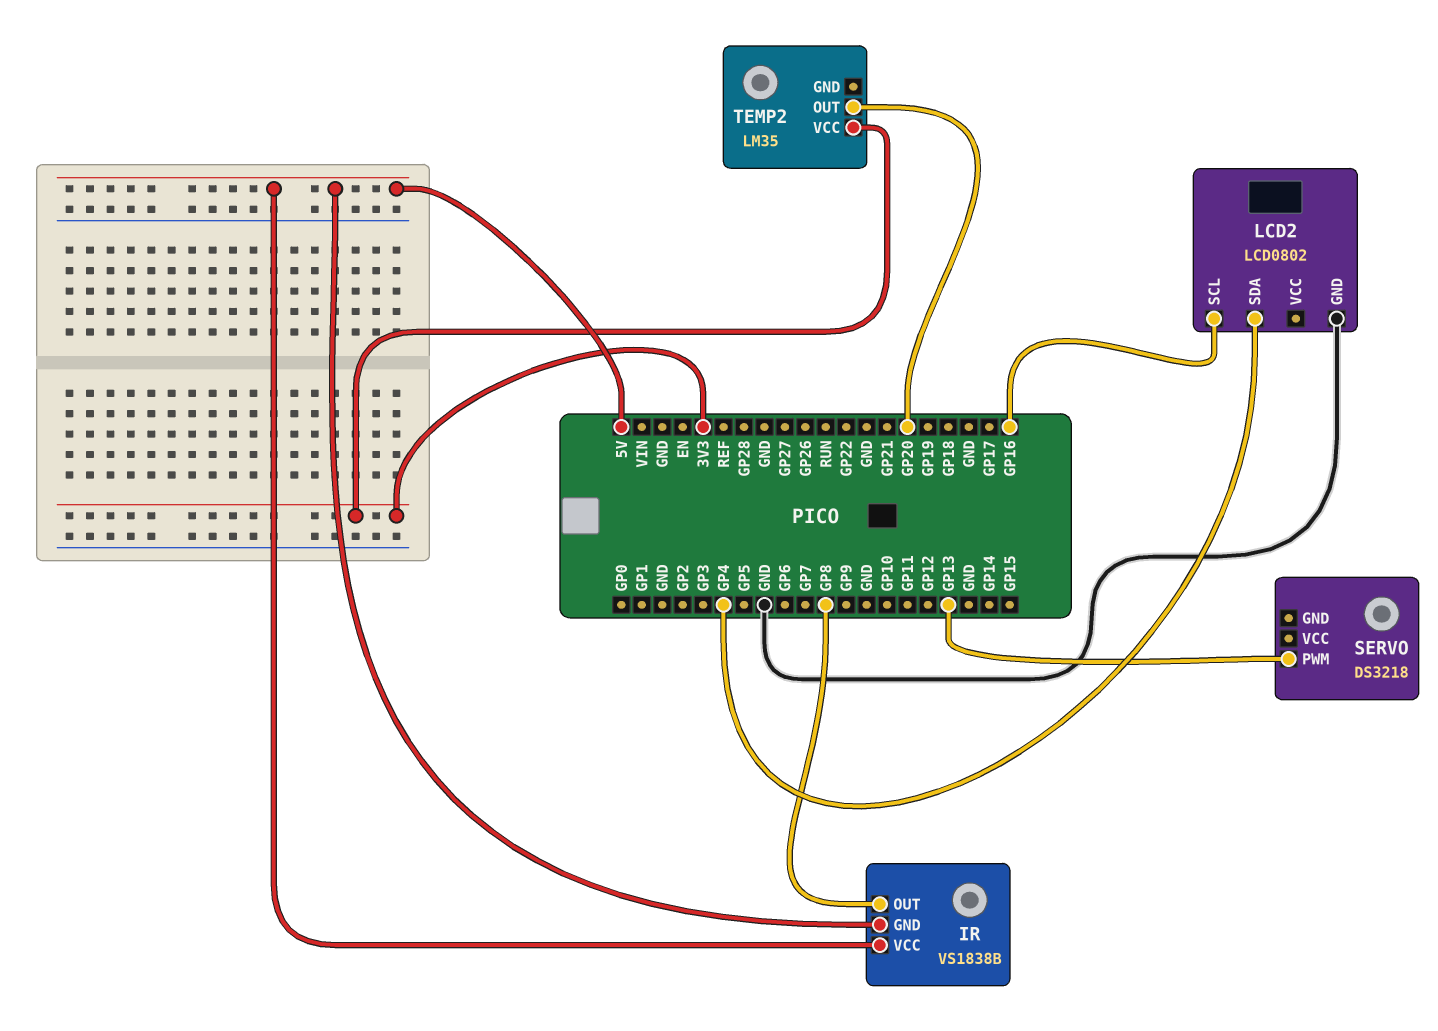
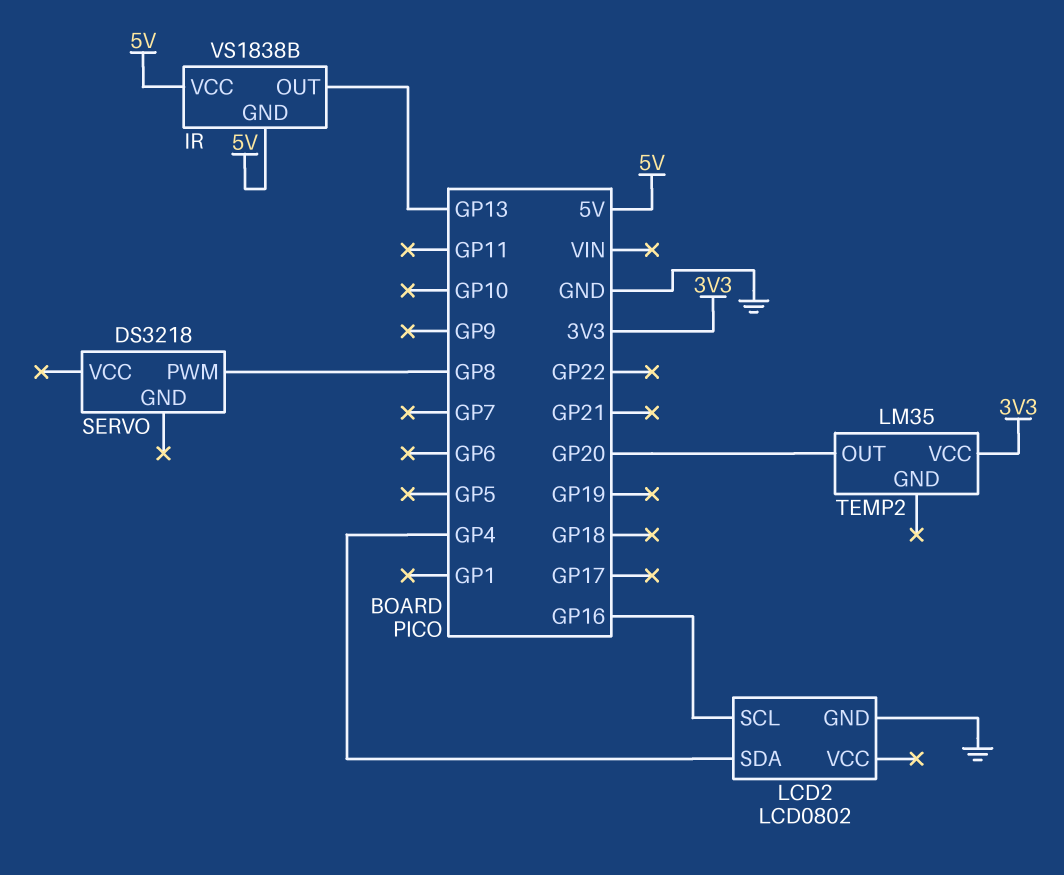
IR pin OUT: GP8 -> GP13
SERVO pin PWM: GP13 -> GP8

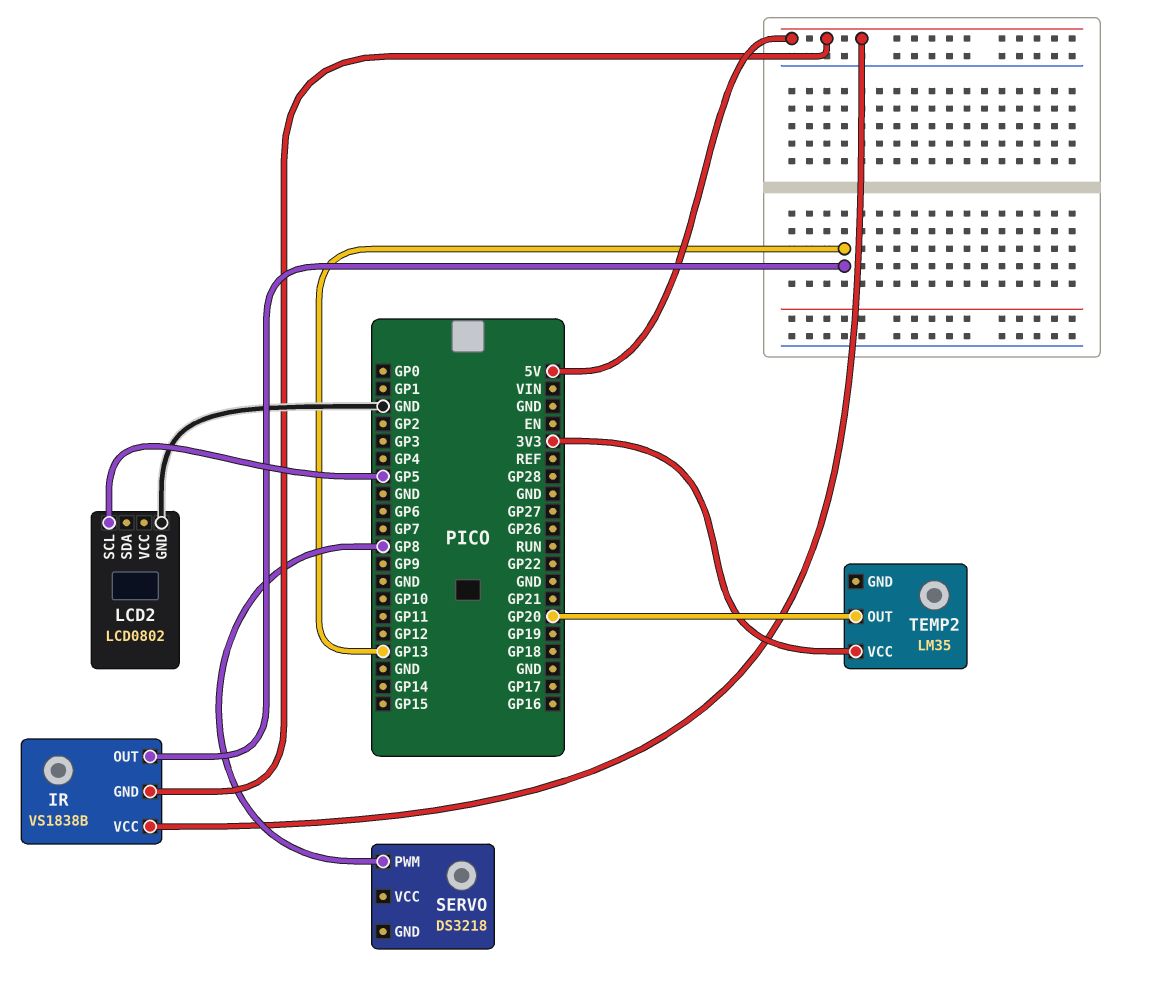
LCD2 pin SCL: GP16 -> GP5
LCD2 pin SDA: GP4 -> none

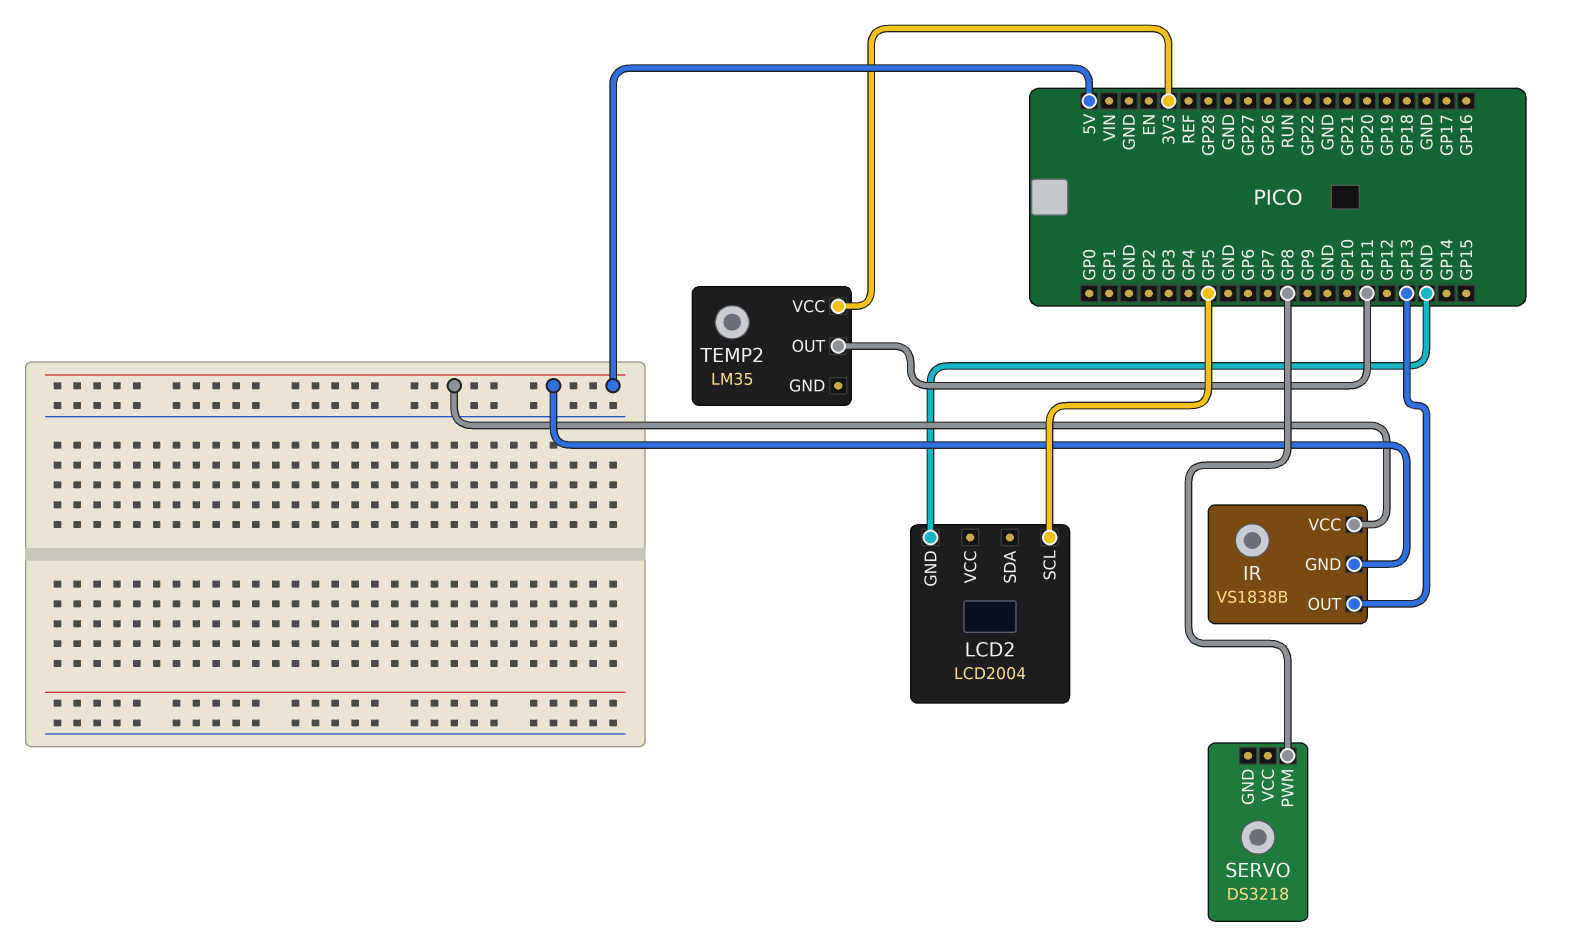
LCD2: LCD0802 -> LCD2004
TEMP2 pin OUT: GP20 -> GP11

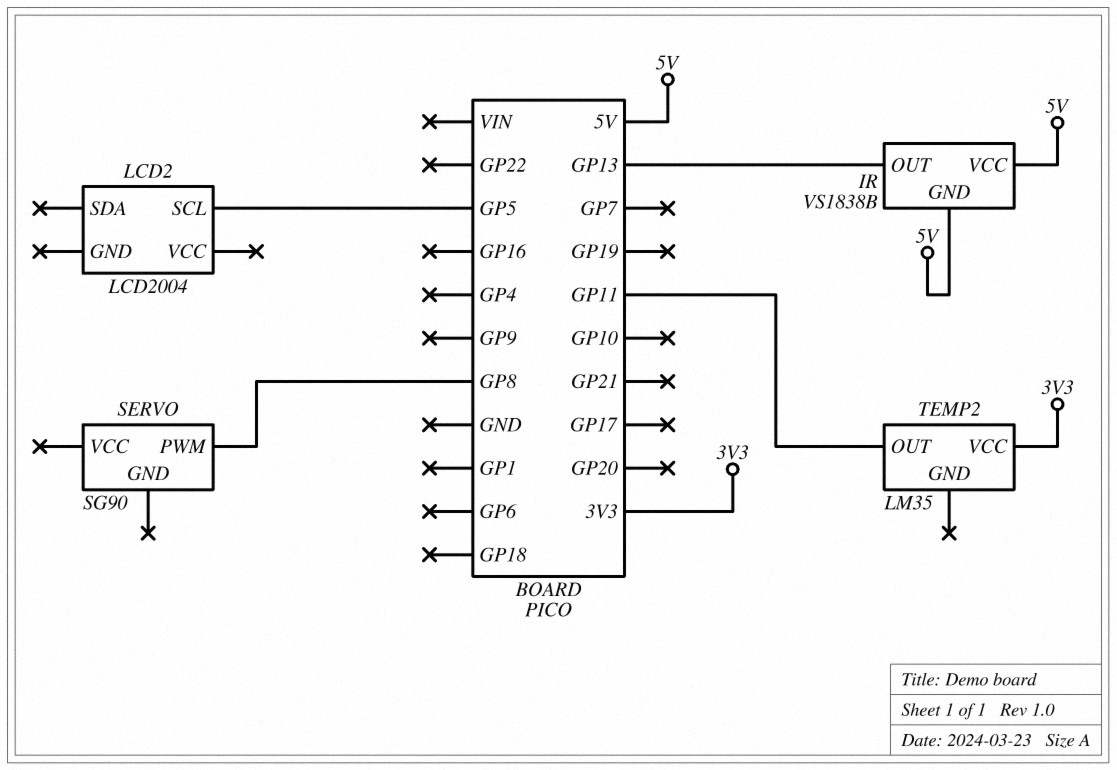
LCD2 pin GND: GND -> none
SERVO: DS3218 -> SG90

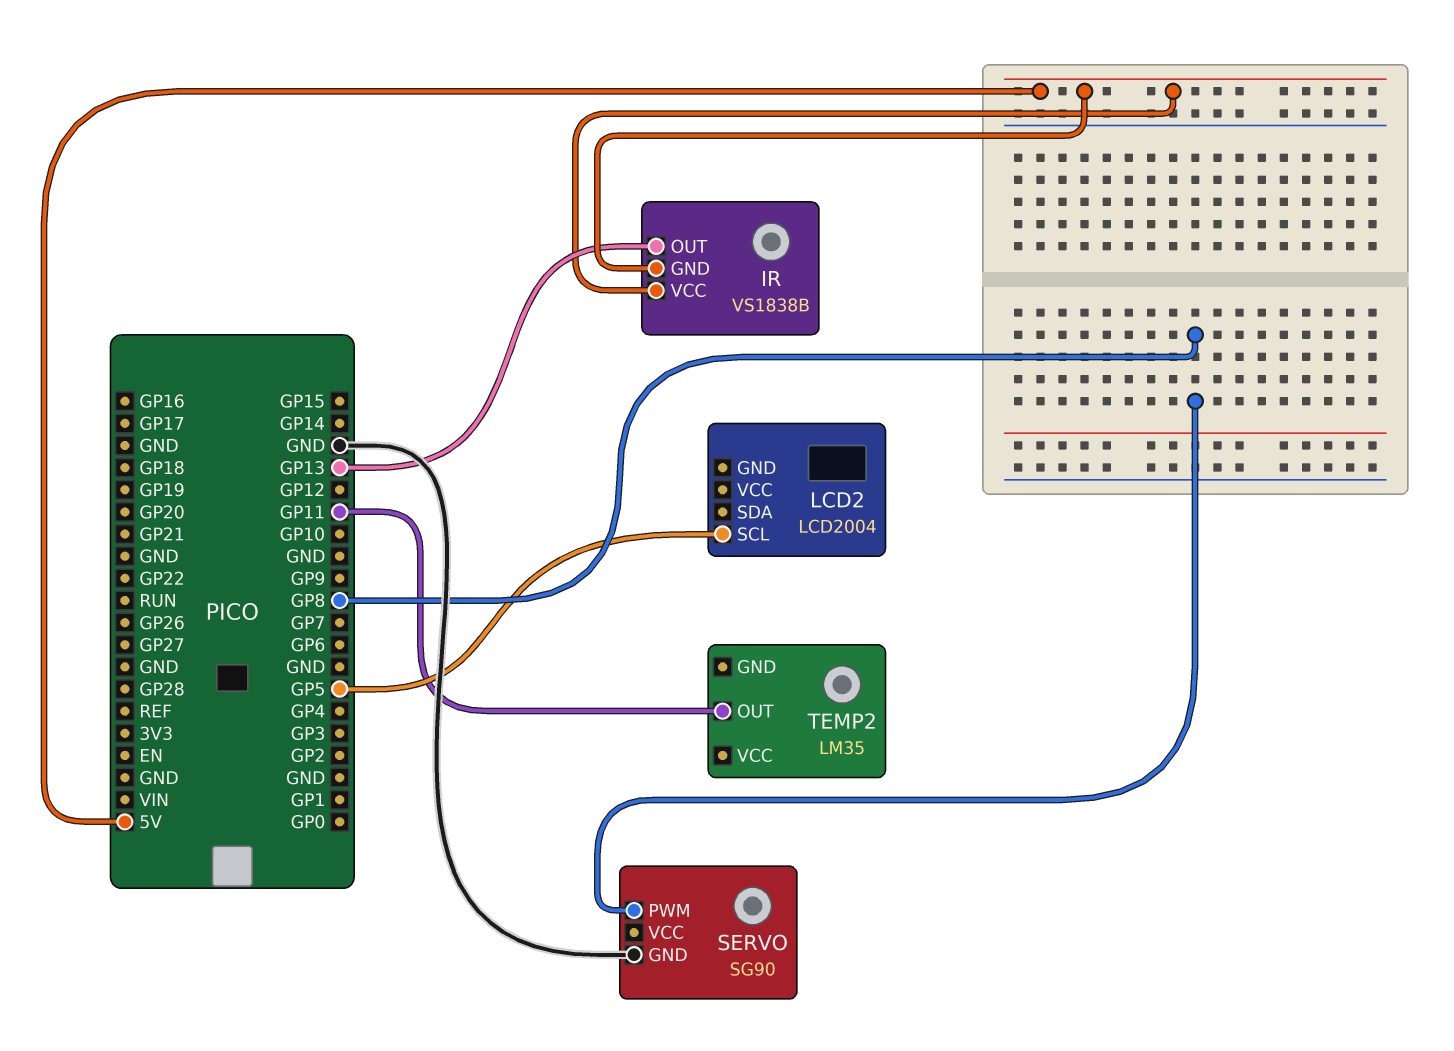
SERVO pin GND: none -> GND
TEMP2 pin VCC: 3V3 -> none

